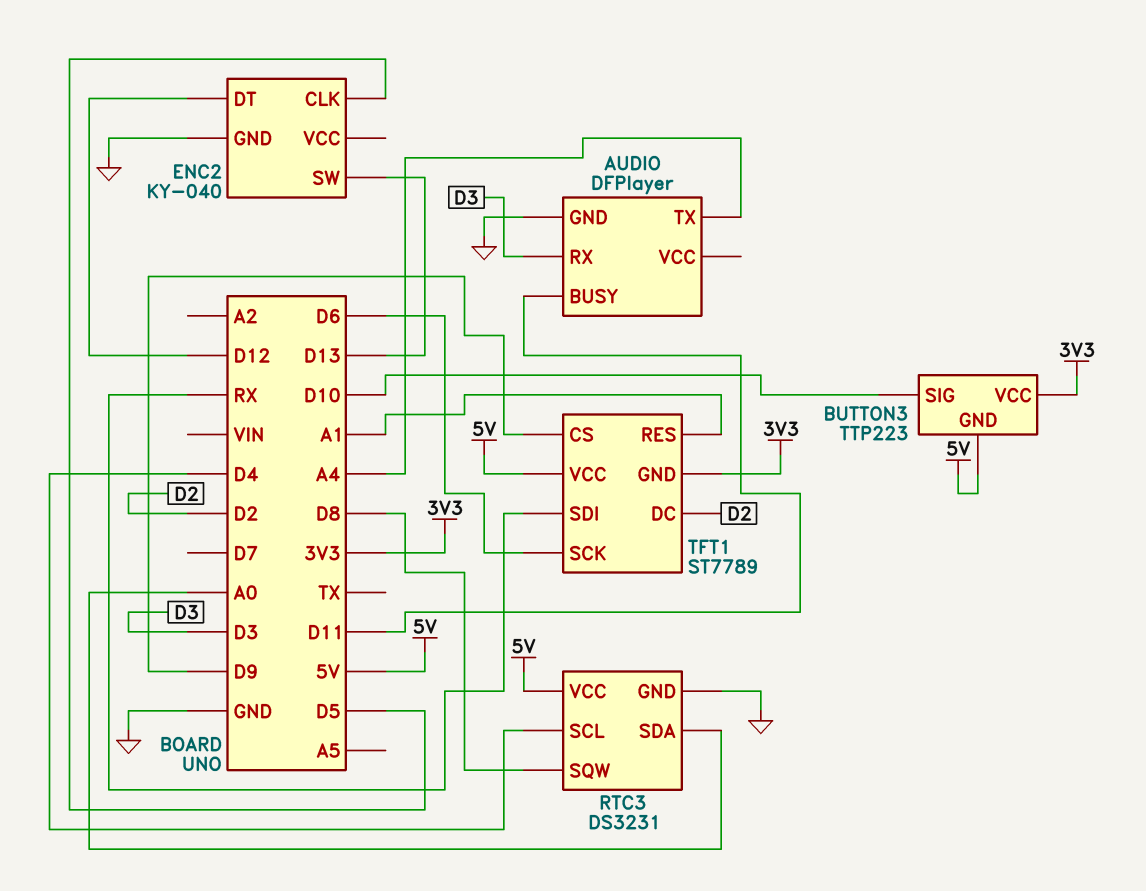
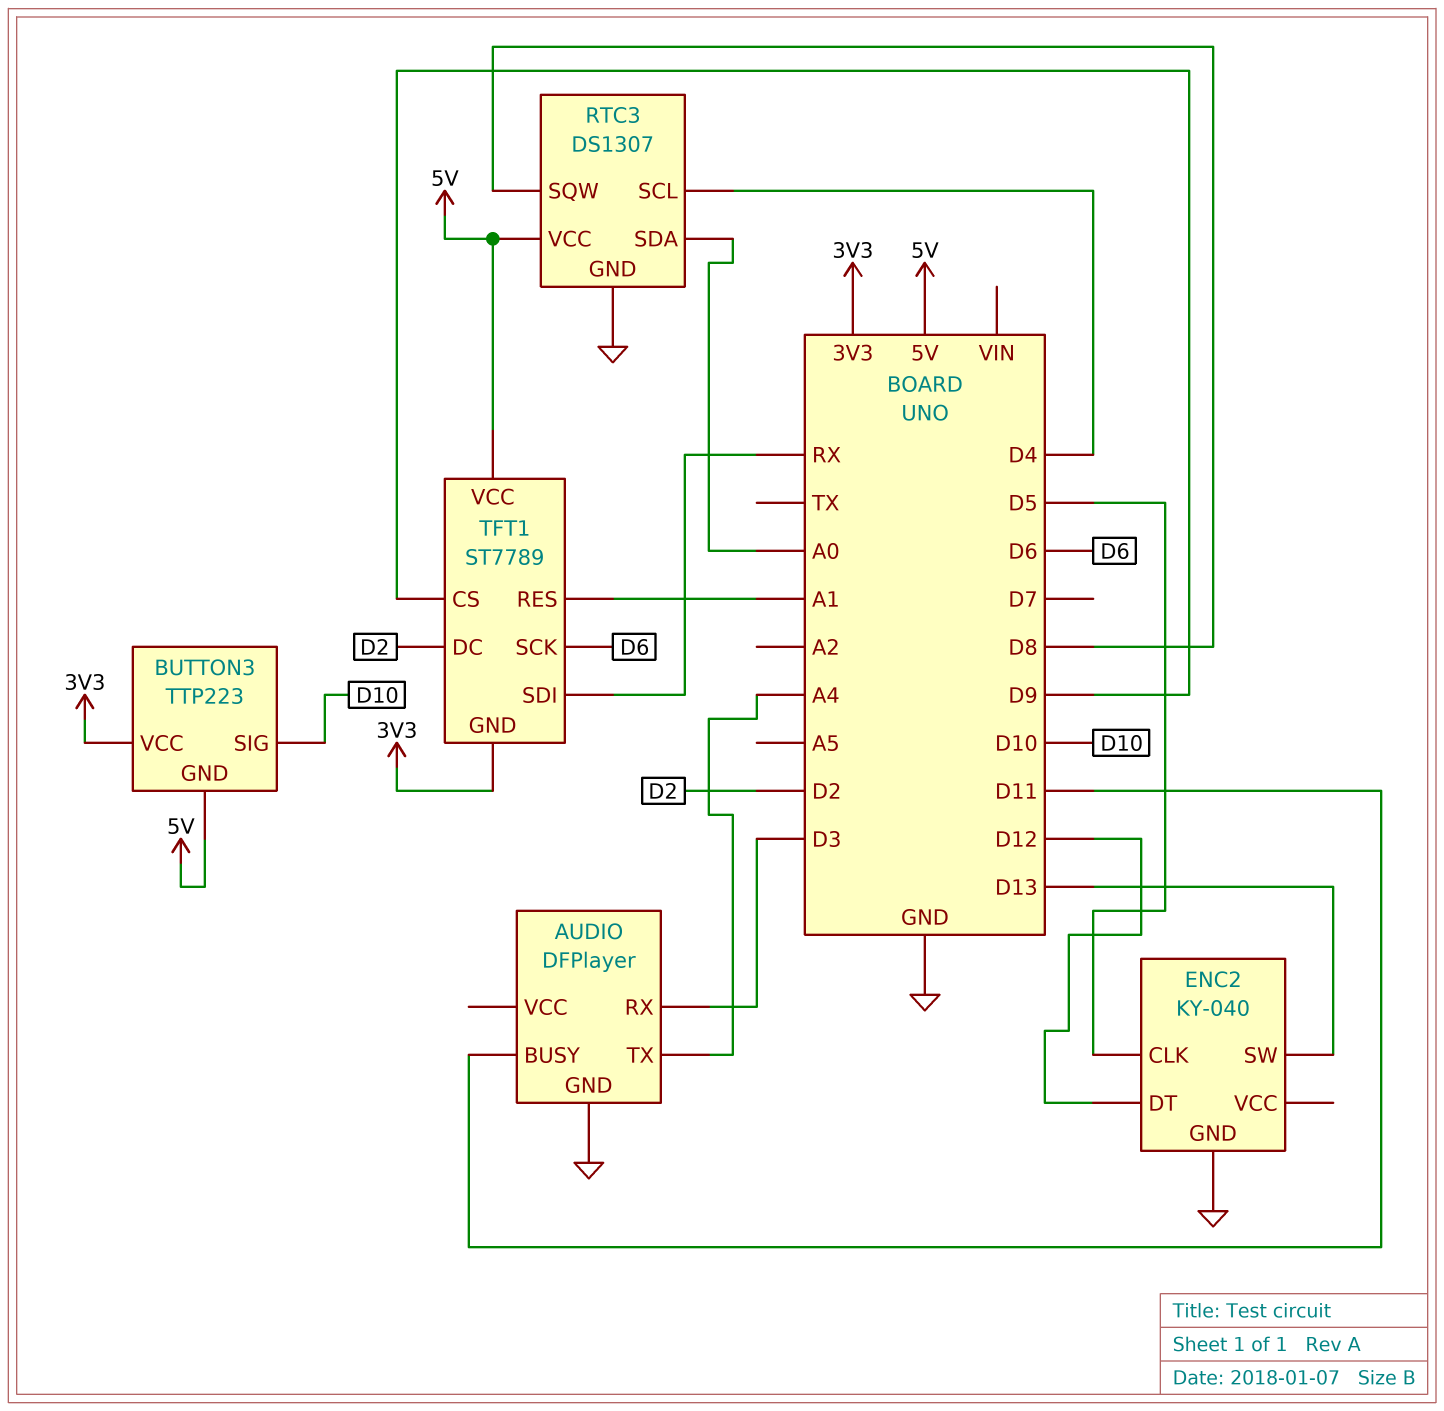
RTC3: DS3231 -> DS1307

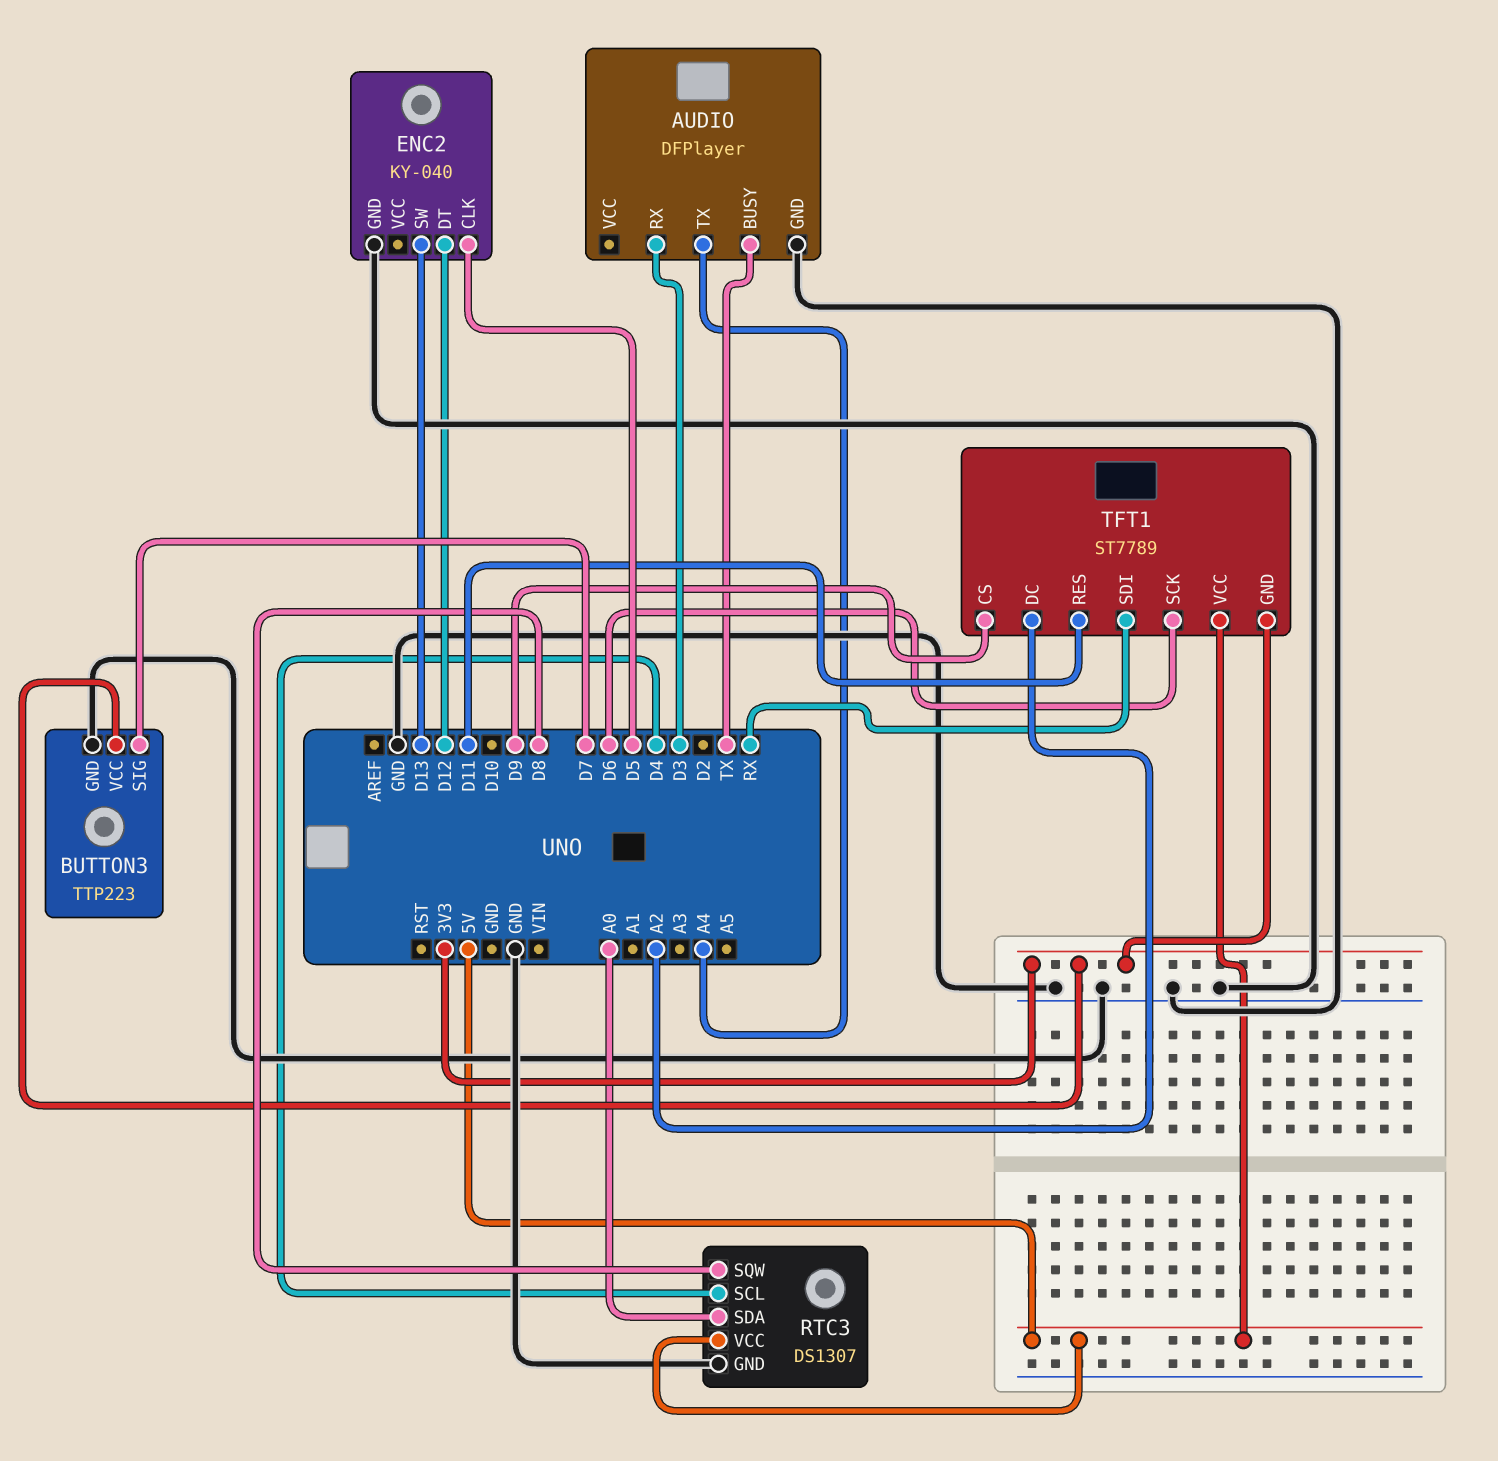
AUDIO pin BUSY: D11 -> TX
BUTTON3 pin GND: 5V -> GND
BUTTON3 pin SIG: D10 -> D7
TFT1 pin DC: D2 -> A2
TFT1 pin RES: A1 -> D11

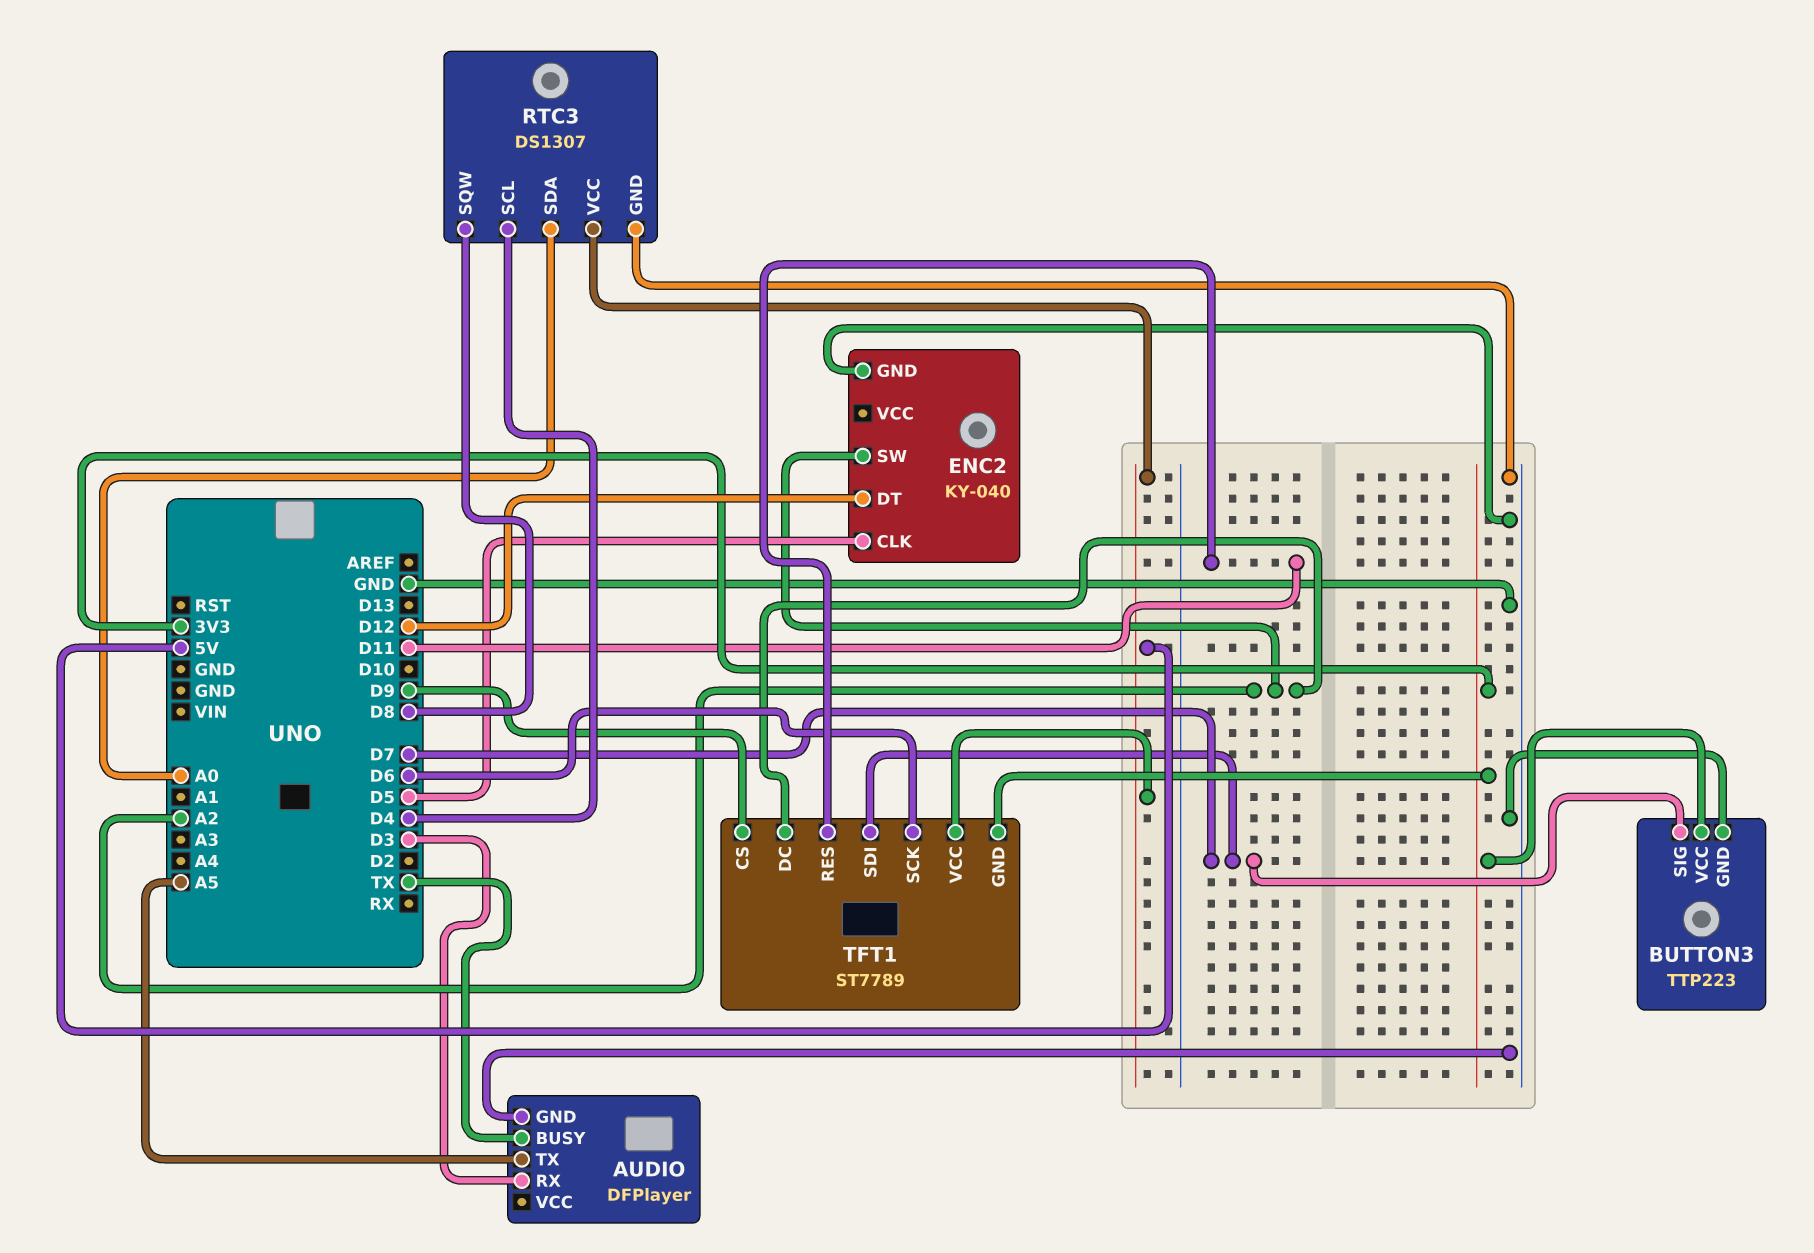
AUDIO pin TX: A4 -> A5
ENC2 pin SW: D13 -> A2
TFT1 pin SDI: RX -> D7

